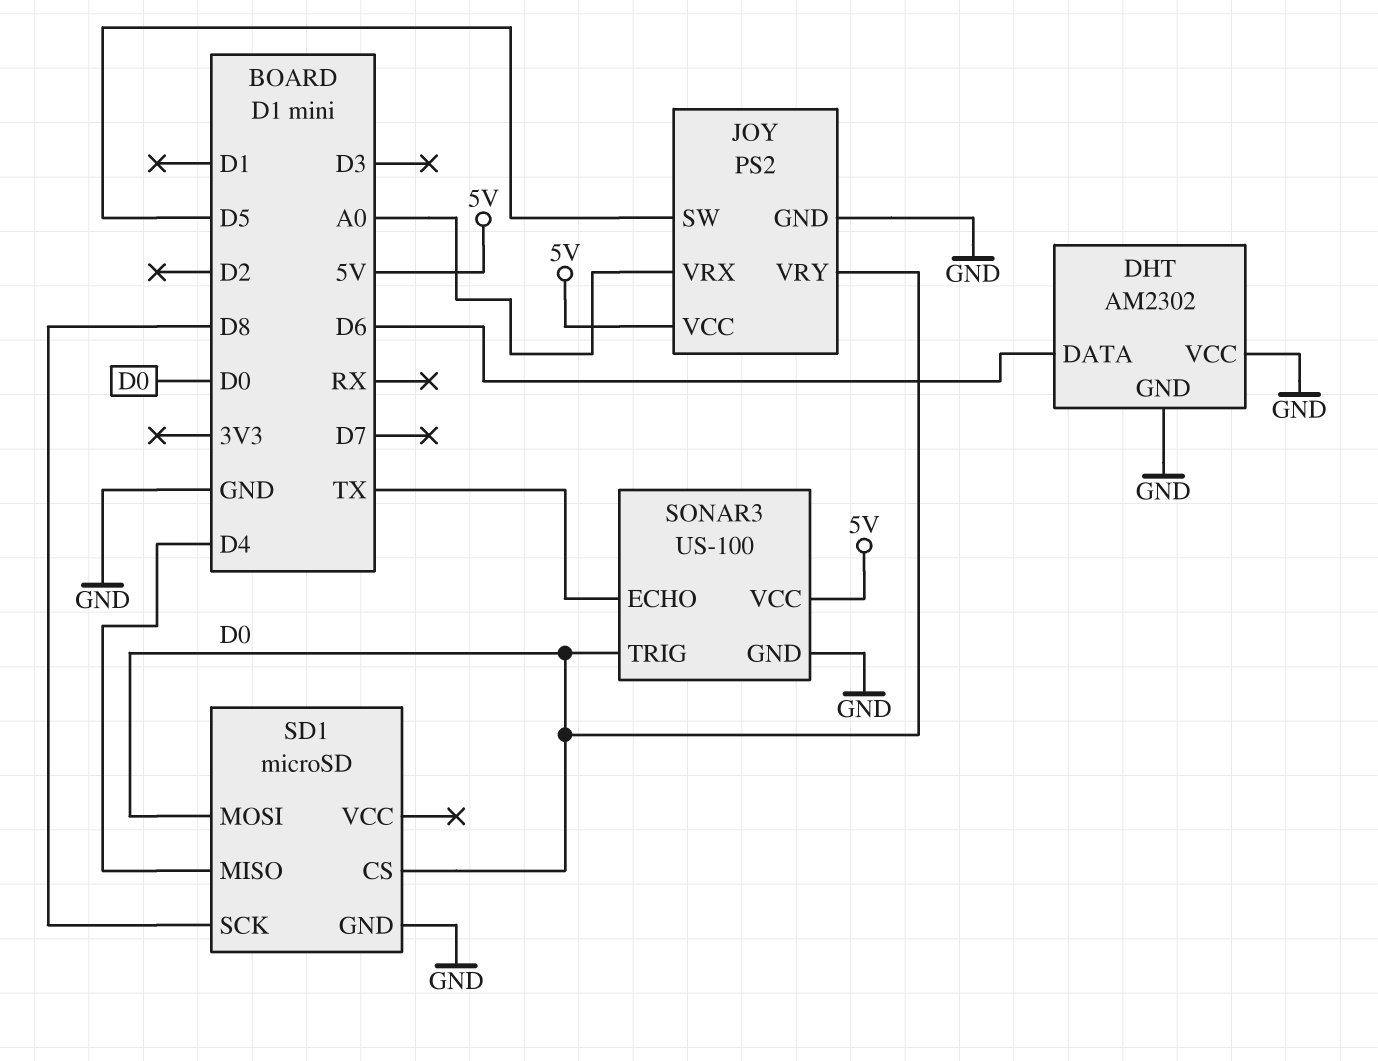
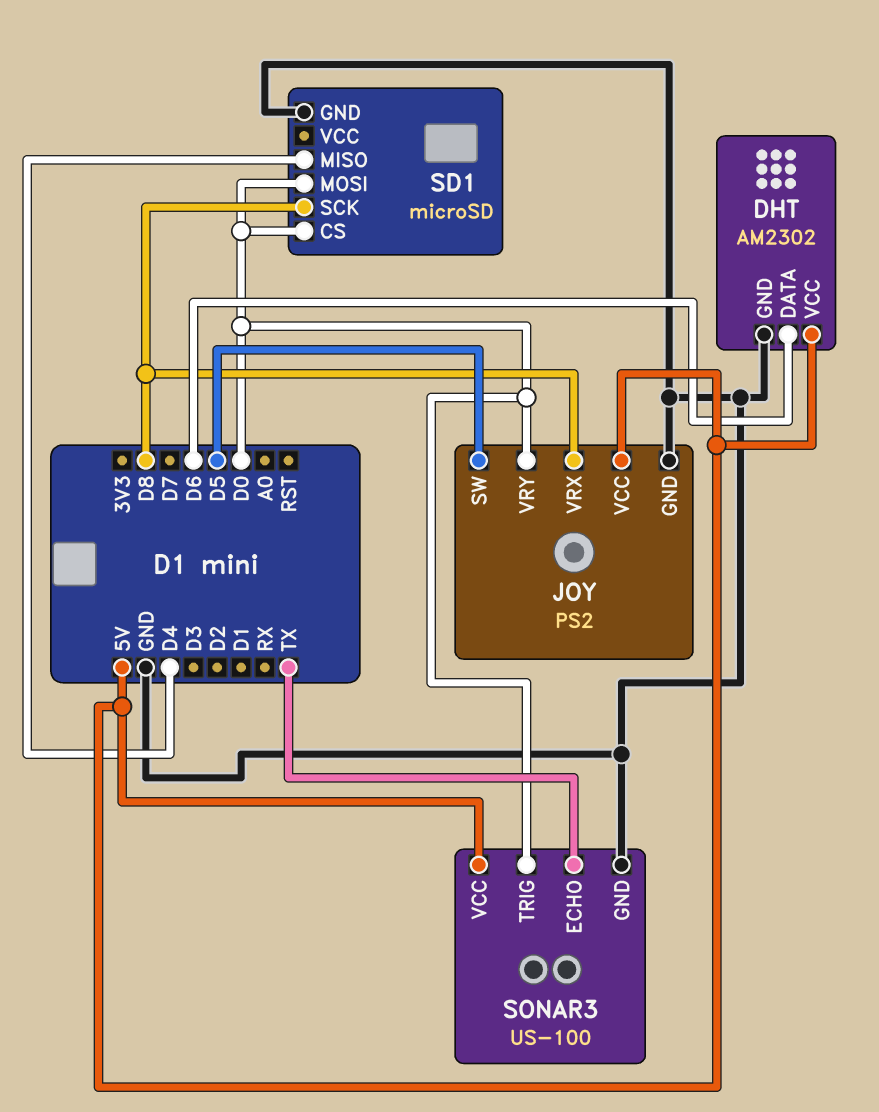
DHT pin VCC: GND -> 5V
JOY pin VRX: A0 -> D8

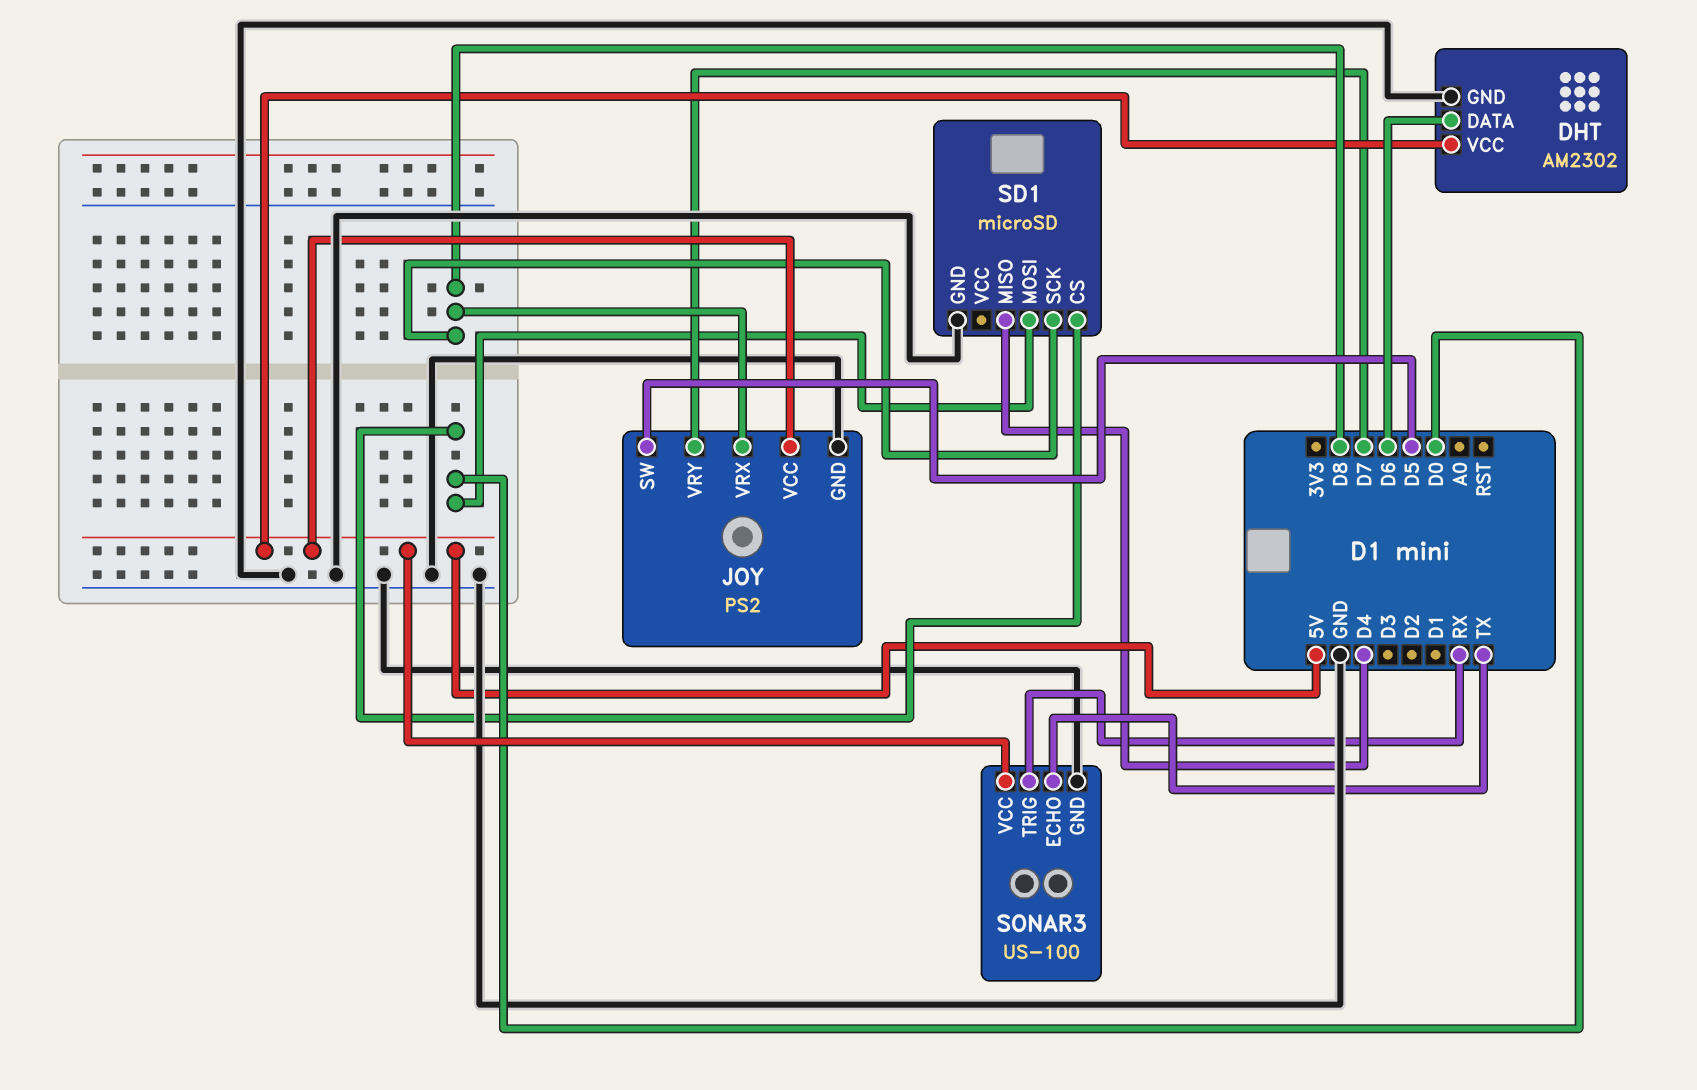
JOY pin VRY: D0 -> D7
SONAR3 pin TRIG: D0 -> RX

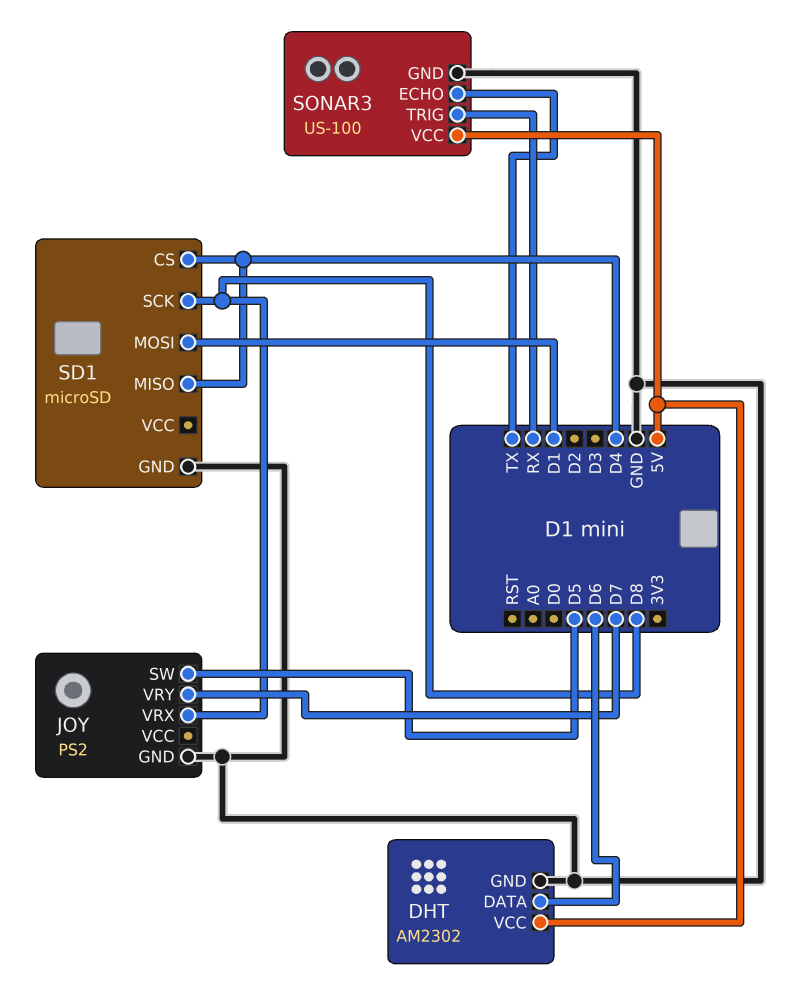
JOY pin VCC: 5V -> none
SD1 pin CS: D0 -> D4
SD1 pin MOSI: D0 -> D1

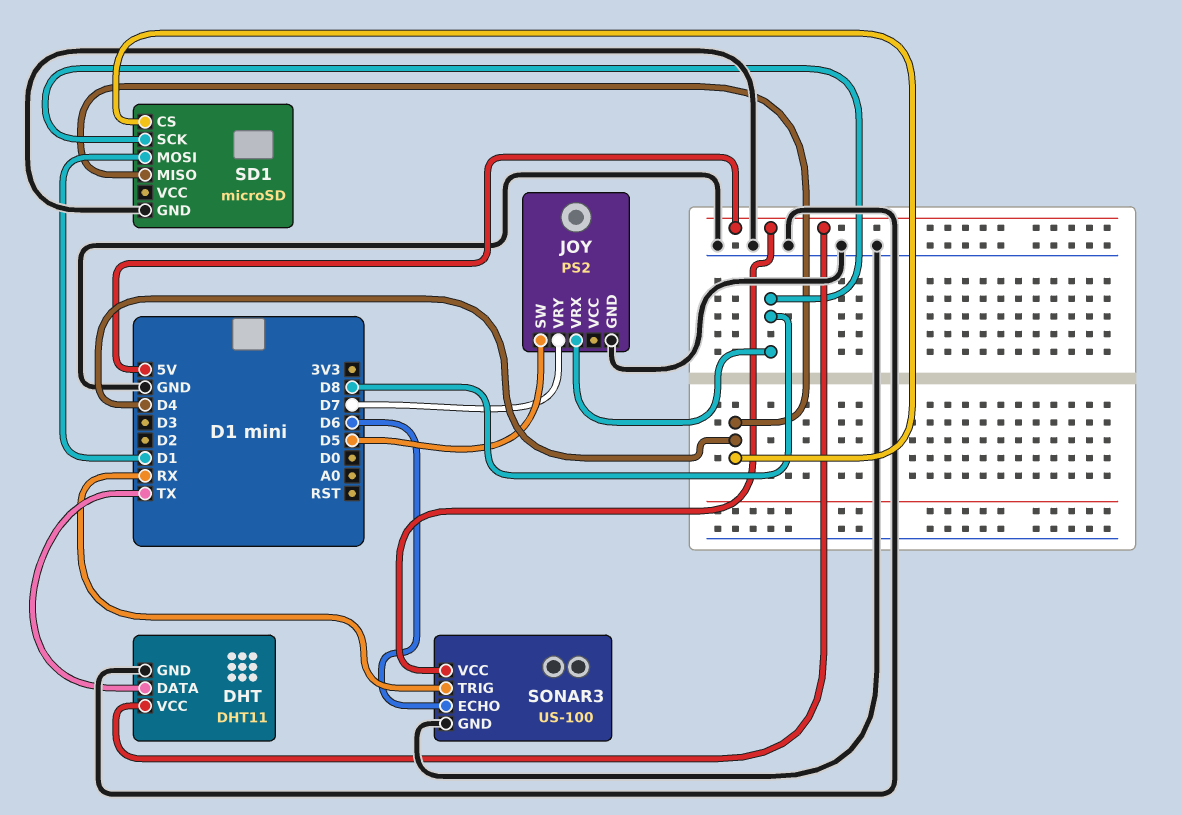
DHT: AM2302 -> DHT11
DHT pin DATA: D6 -> TX
SONAR3 pin ECHO: TX -> D6

